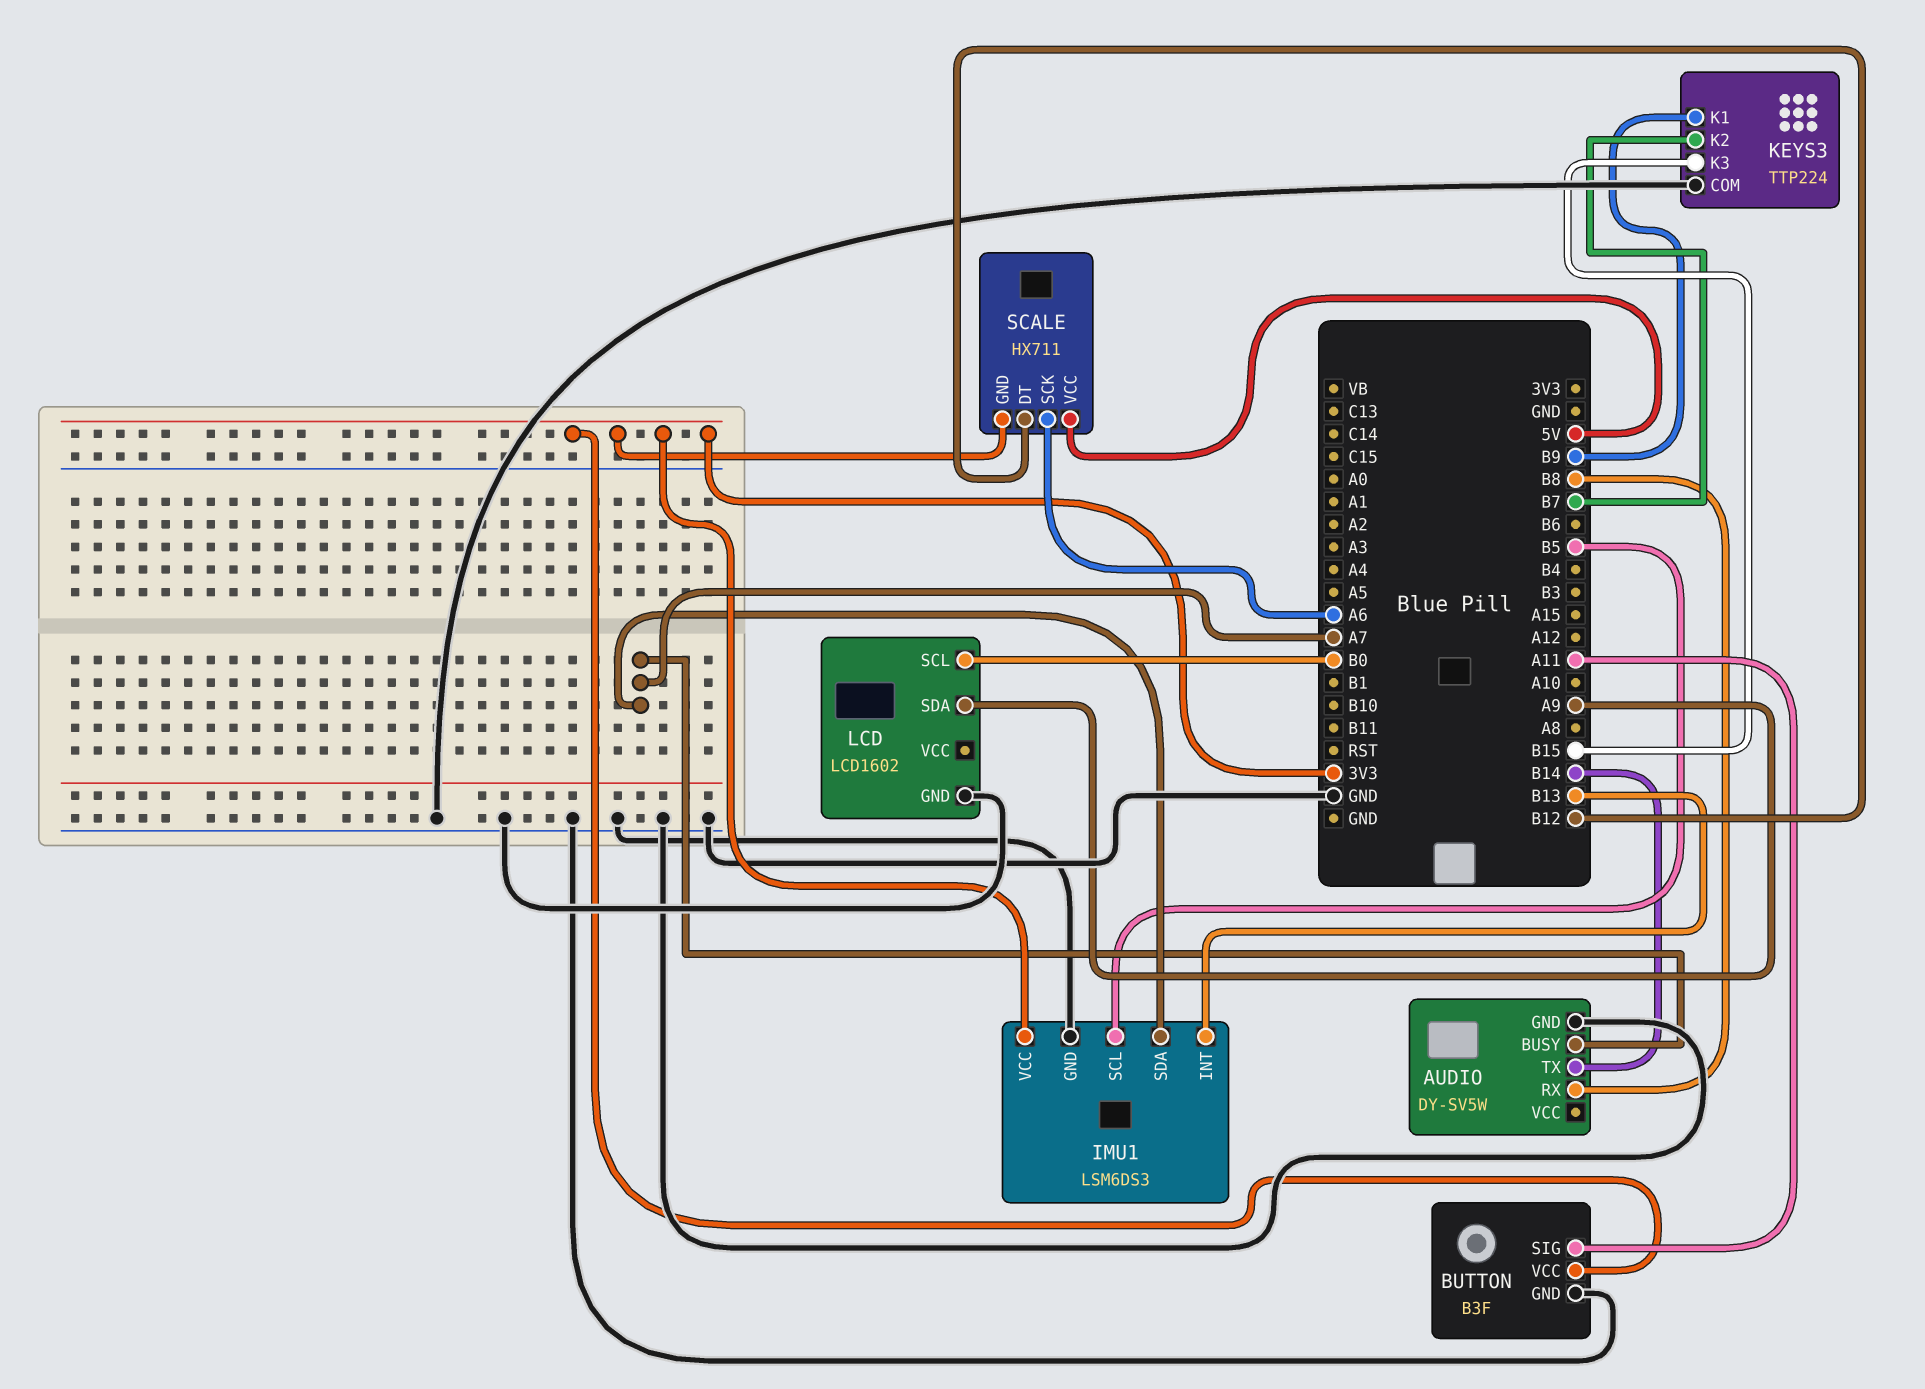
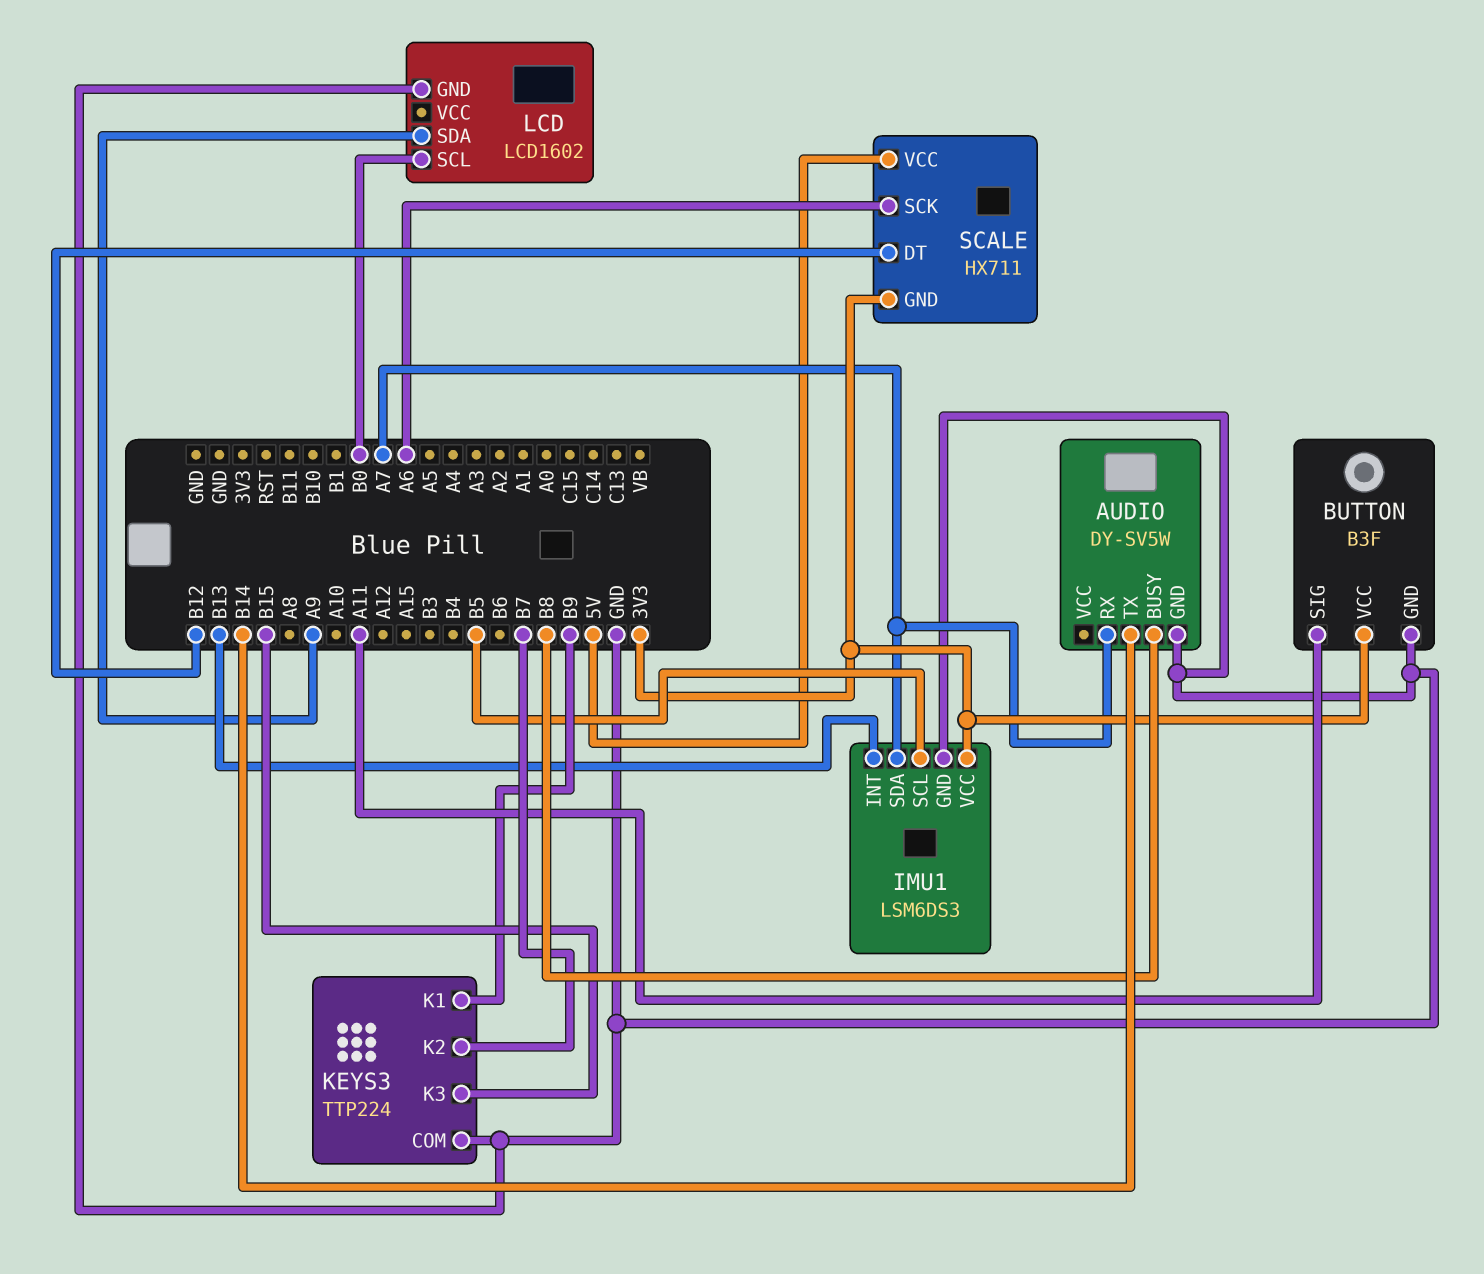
AUDIO pin BUSY: A7 -> B8
AUDIO pin RX: B8 -> A7

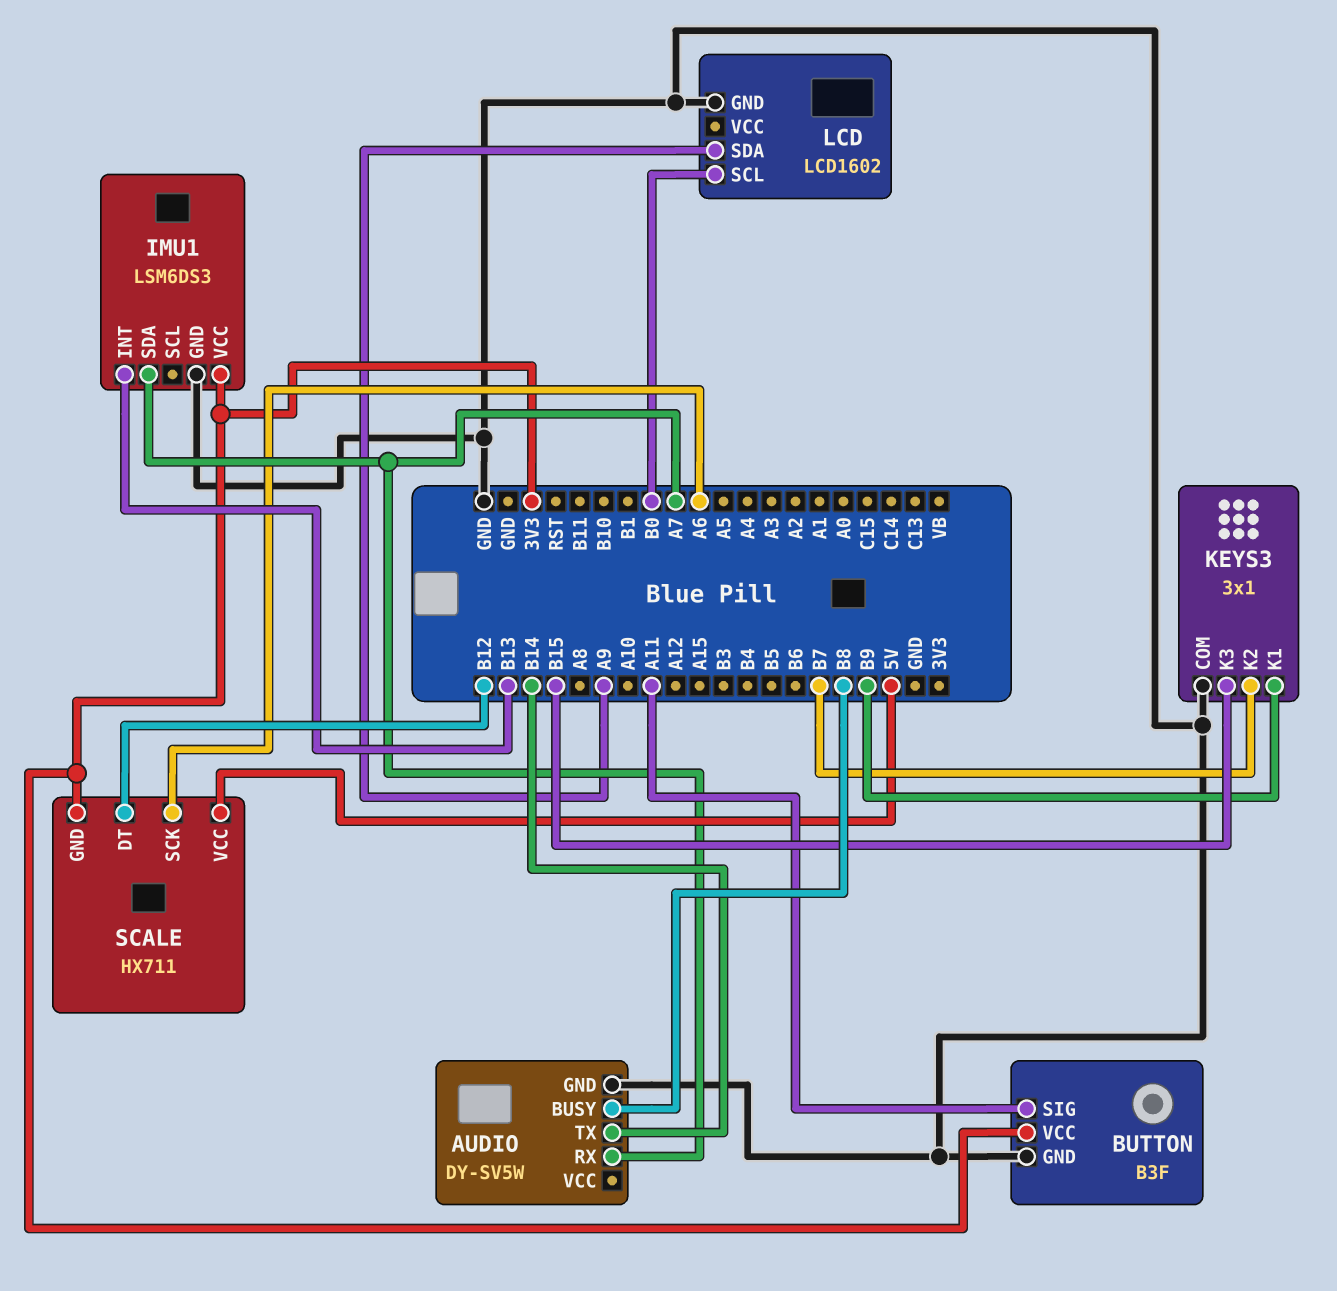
IMU1 pin SCL: B5 -> none
KEYS3: TTP224 -> 3x1

